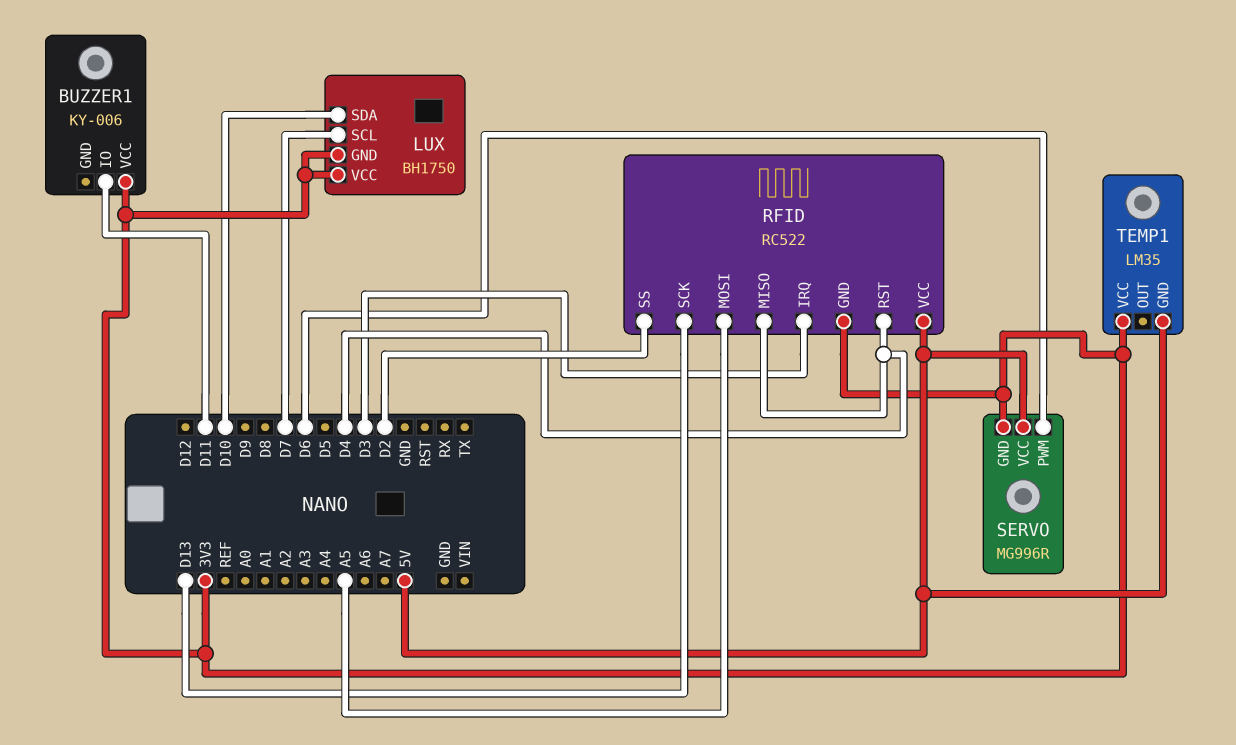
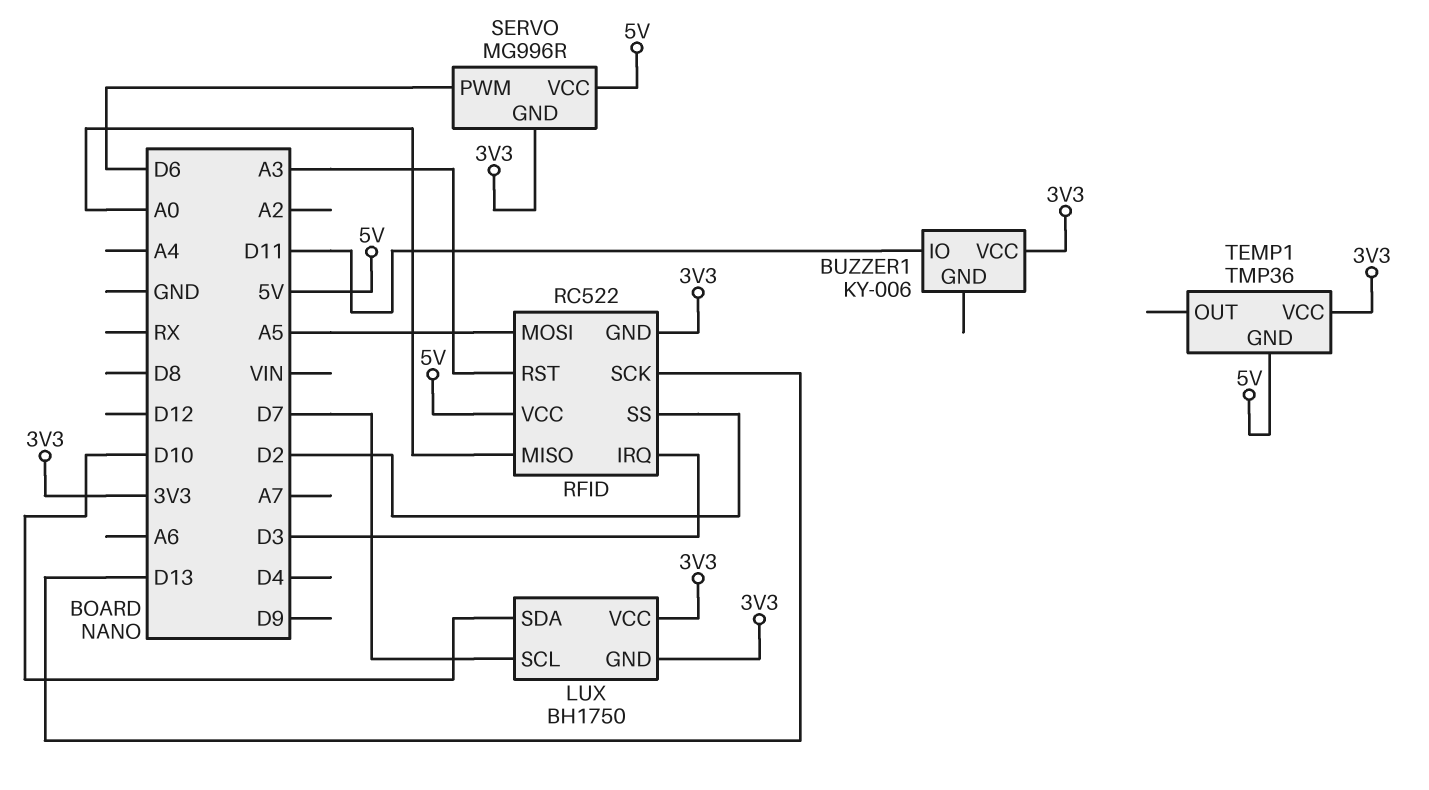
RFID pin MISO: D4 -> A0
RFID pin RST: D4 -> A3
TEMP1: LM35 -> TMP36

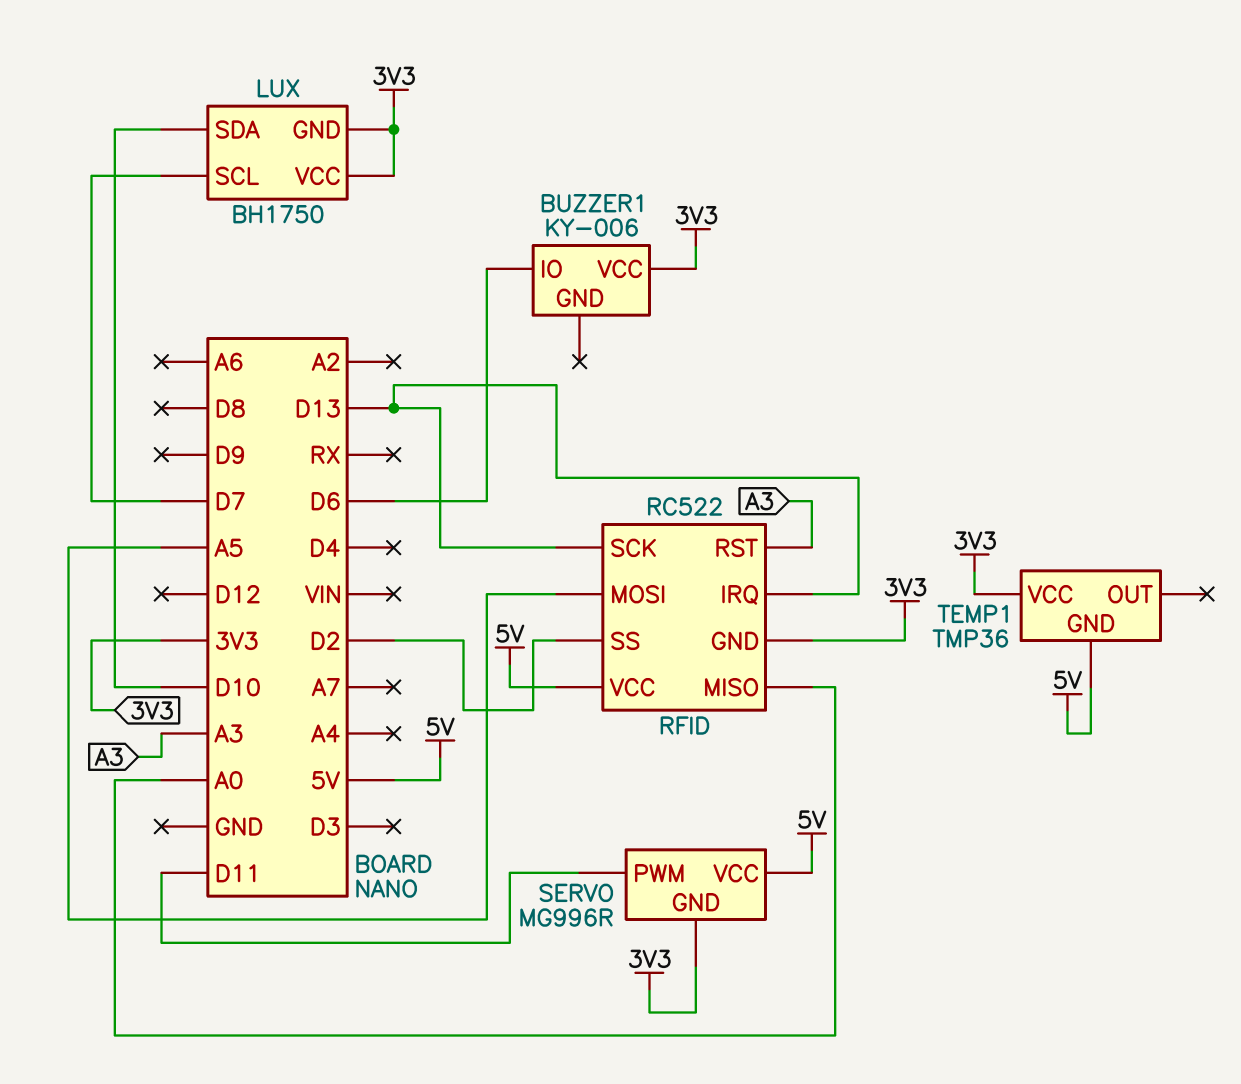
BUZZER1 pin IO: D11 -> D6
RFID pin IRQ: D3 -> D13
SERVO pin PWM: D6 -> D11

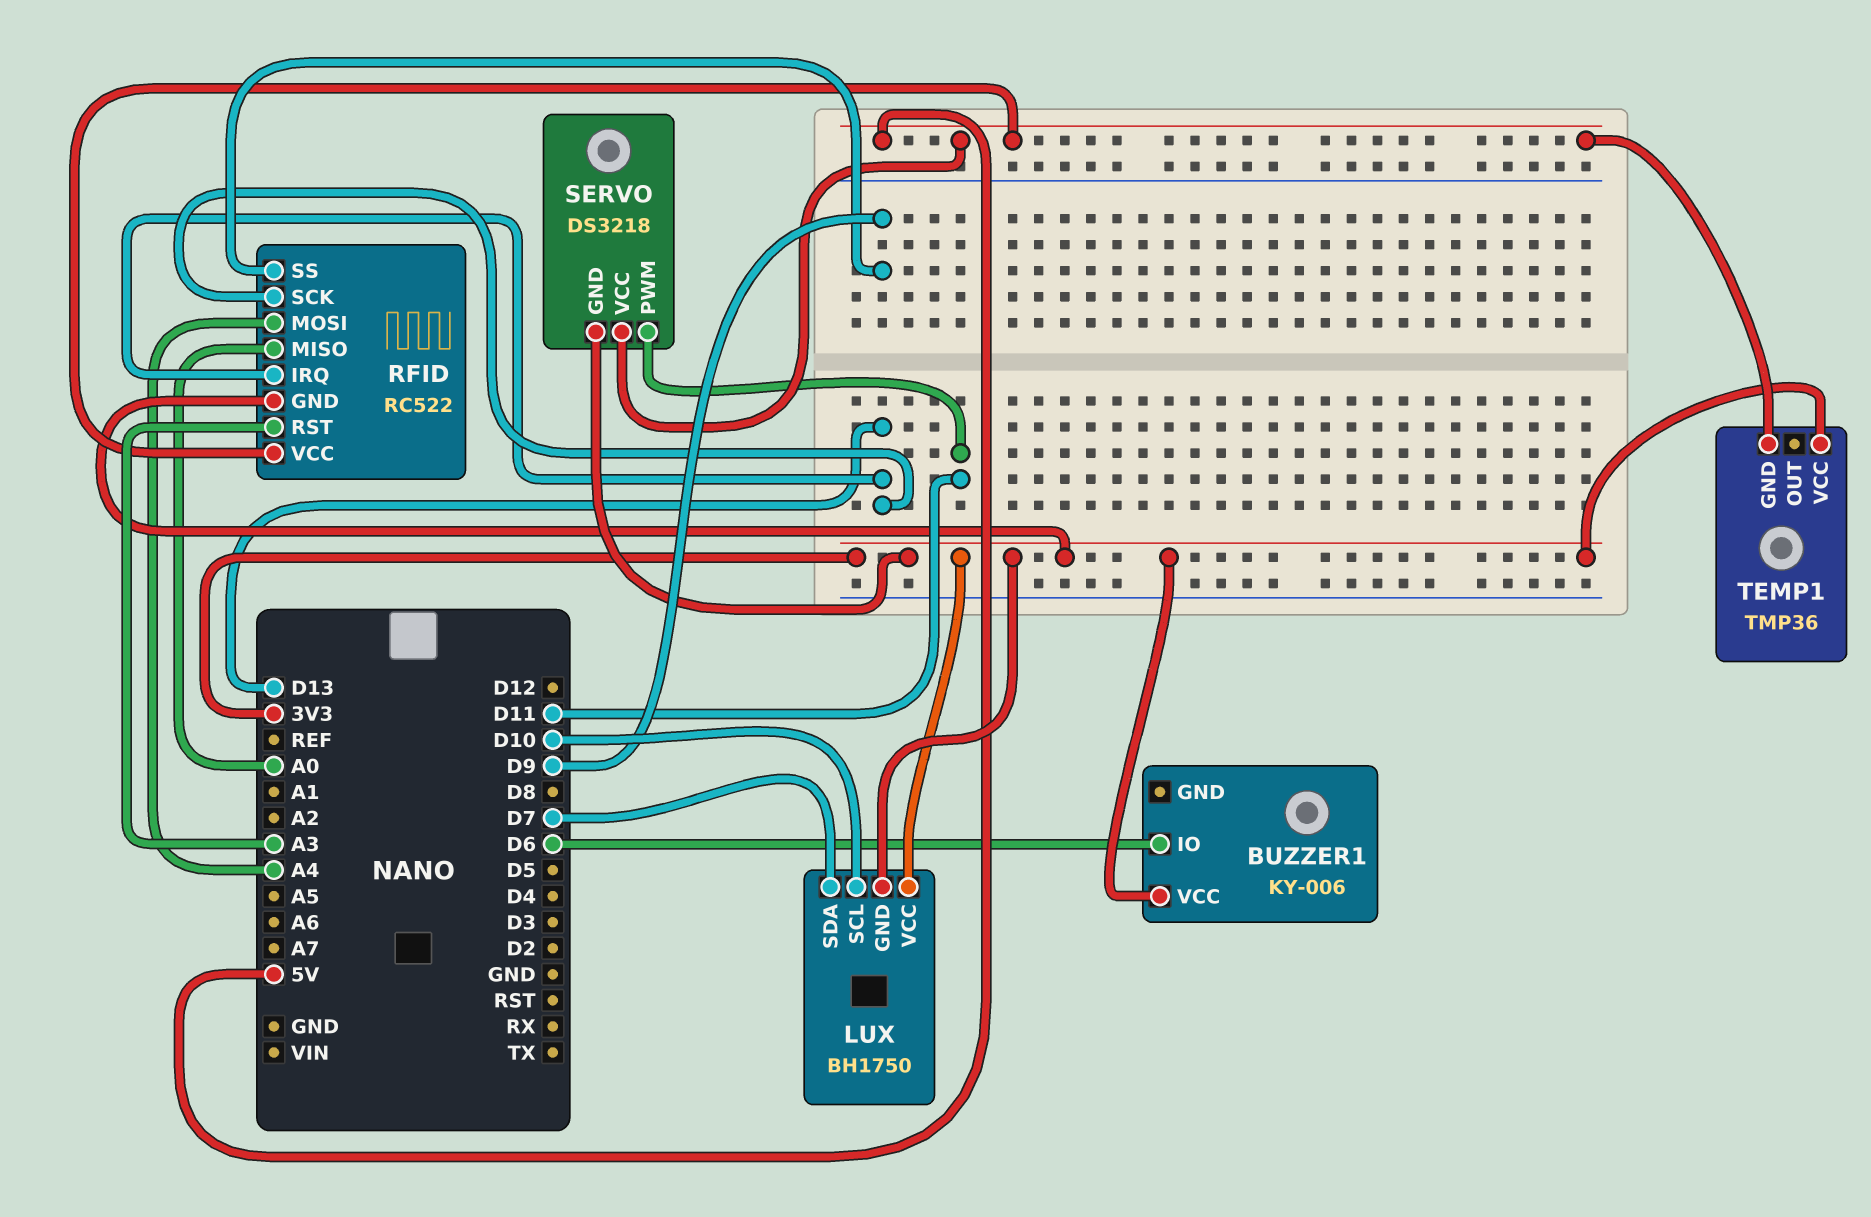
LUX pin SCL: D7 -> D10
LUX pin SDA: D10 -> D7
RFID pin MOSI: A5 -> A4
RFID pin SS: D2 -> D9
SERVO: MG996R -> DS3218

